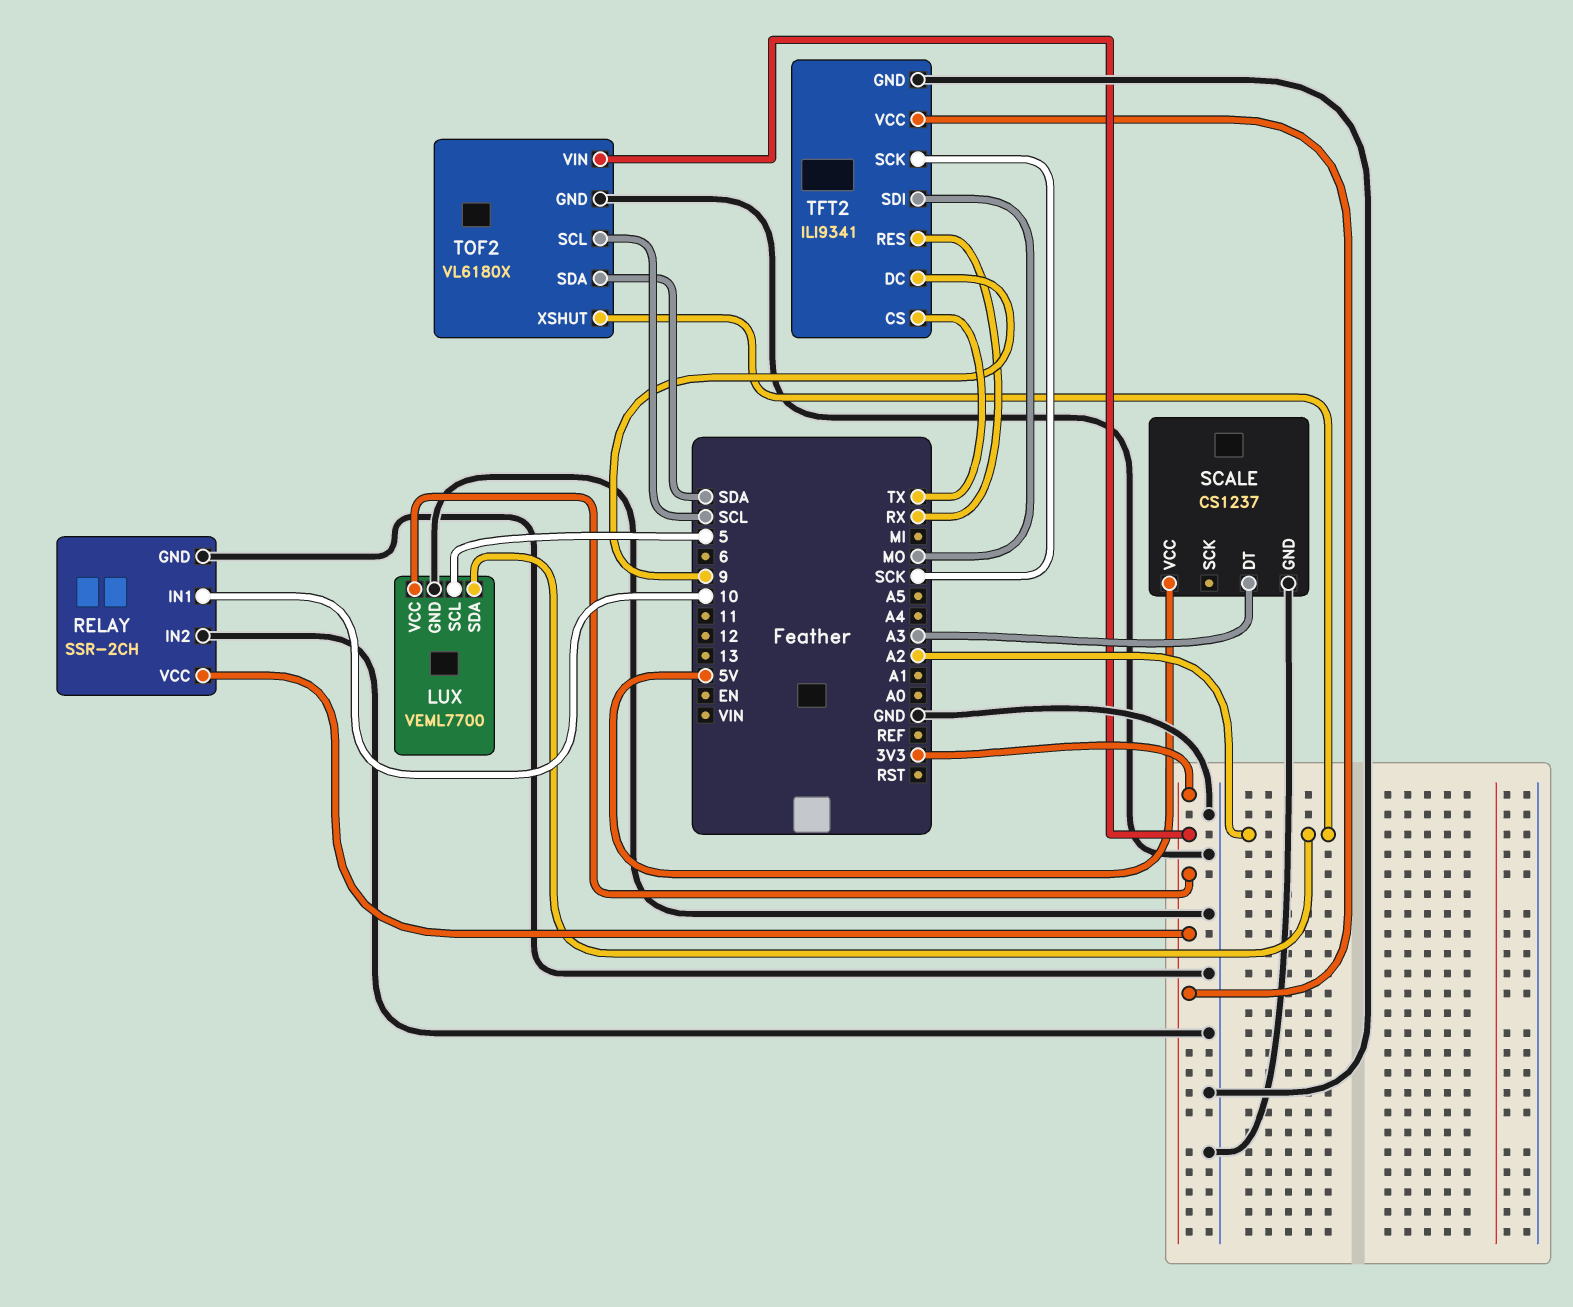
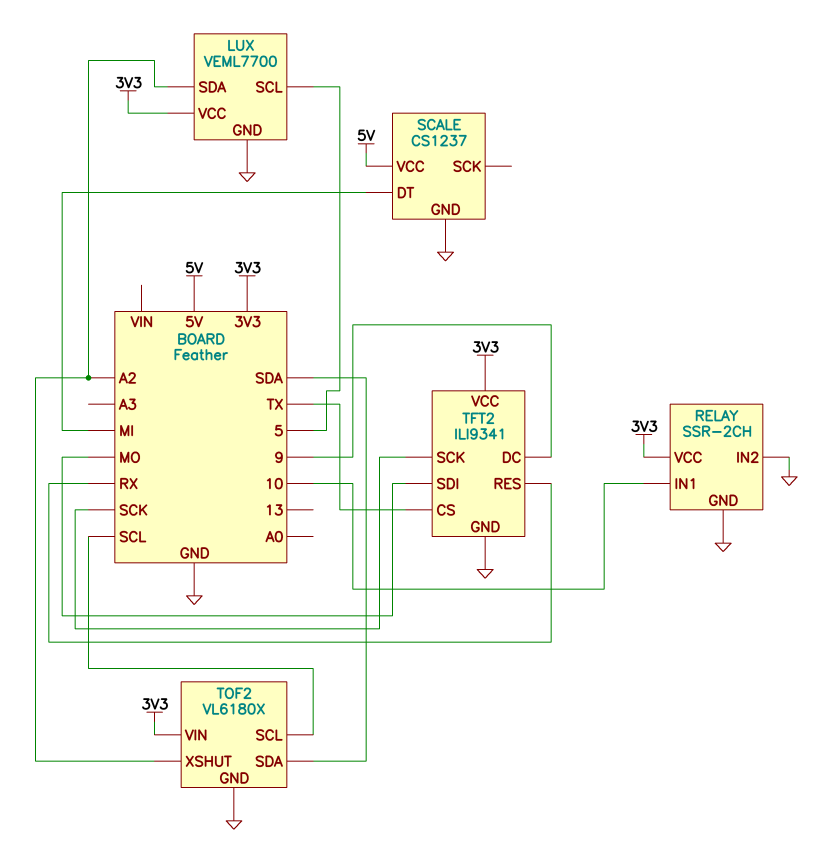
SCALE pin DT: A3 -> MI

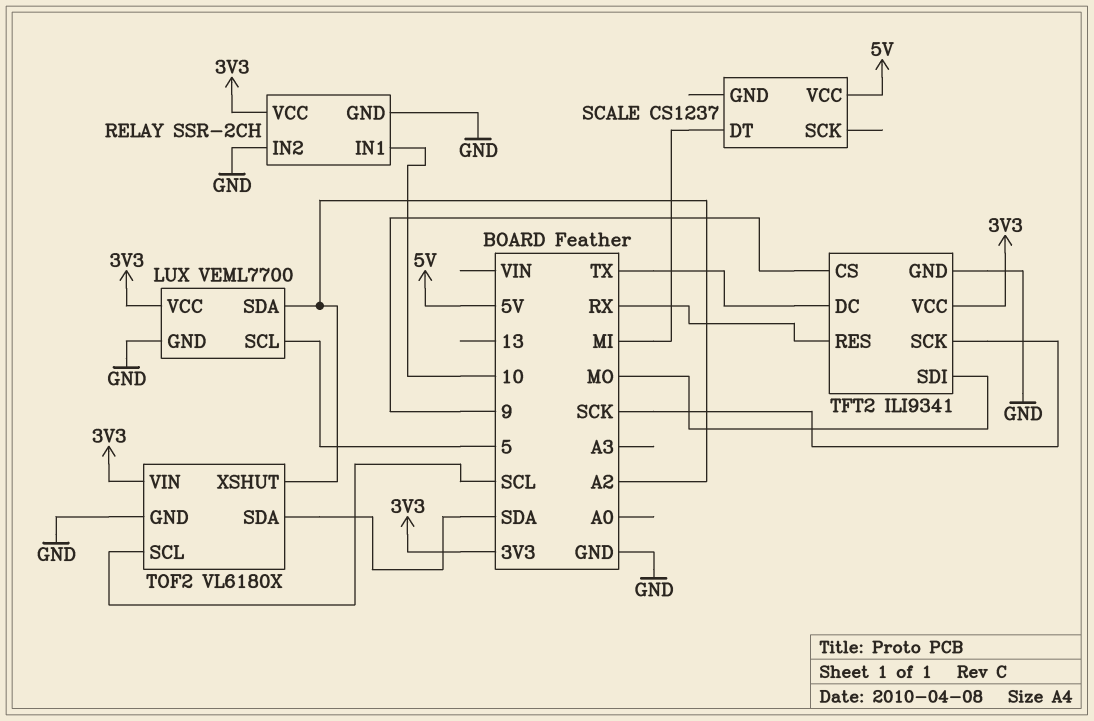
SCALE pin GND: GND -> none
TFT2 pin CS: TX -> 9
TFT2 pin DC: 9 -> TX

